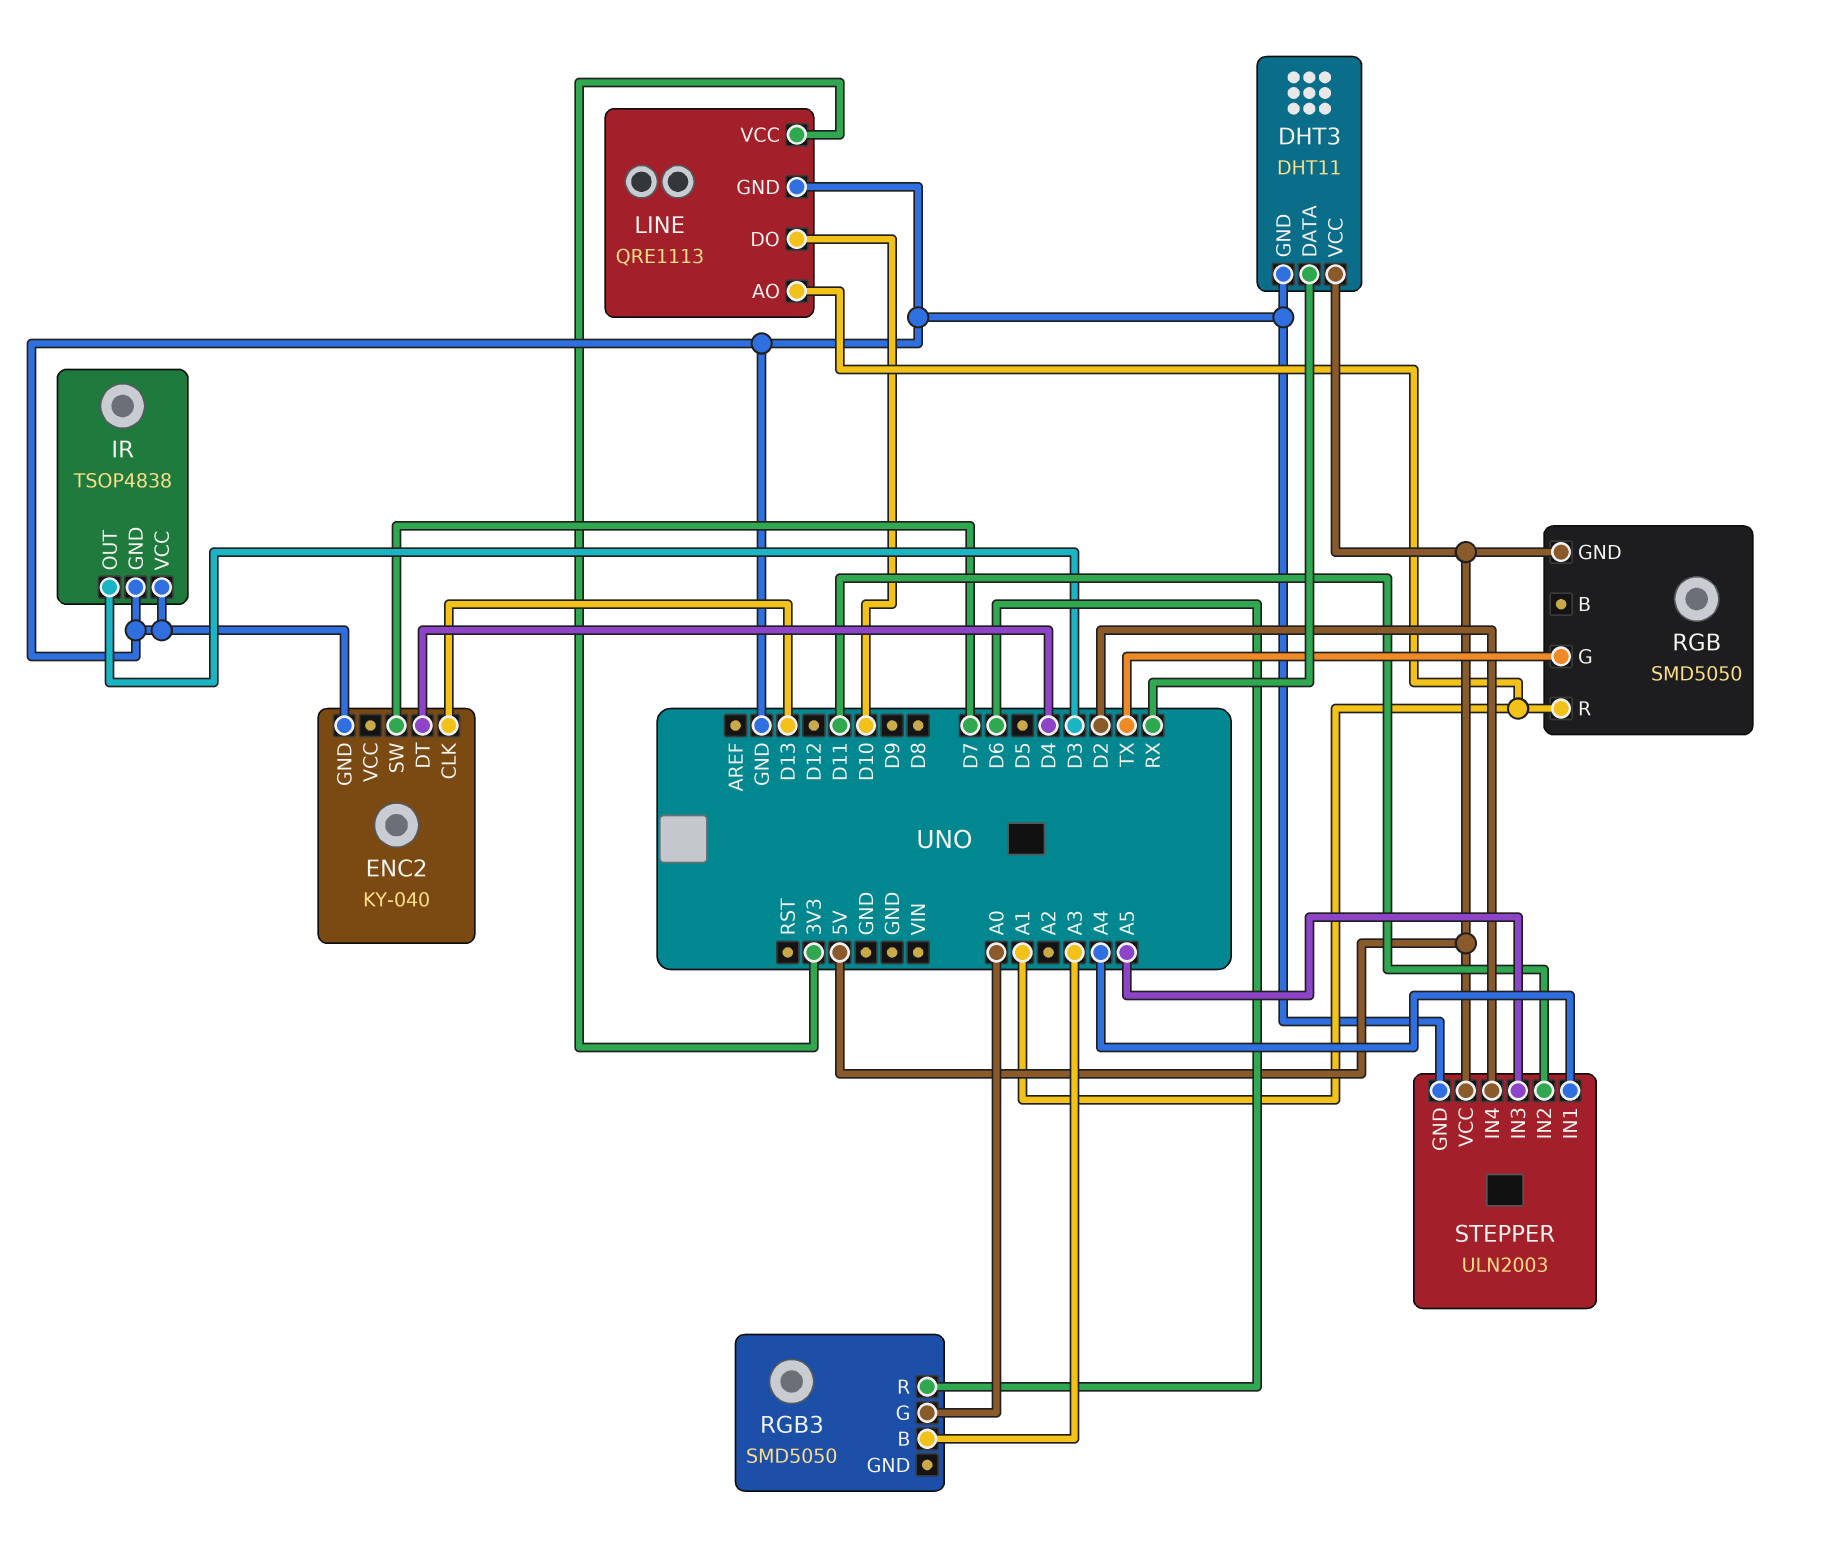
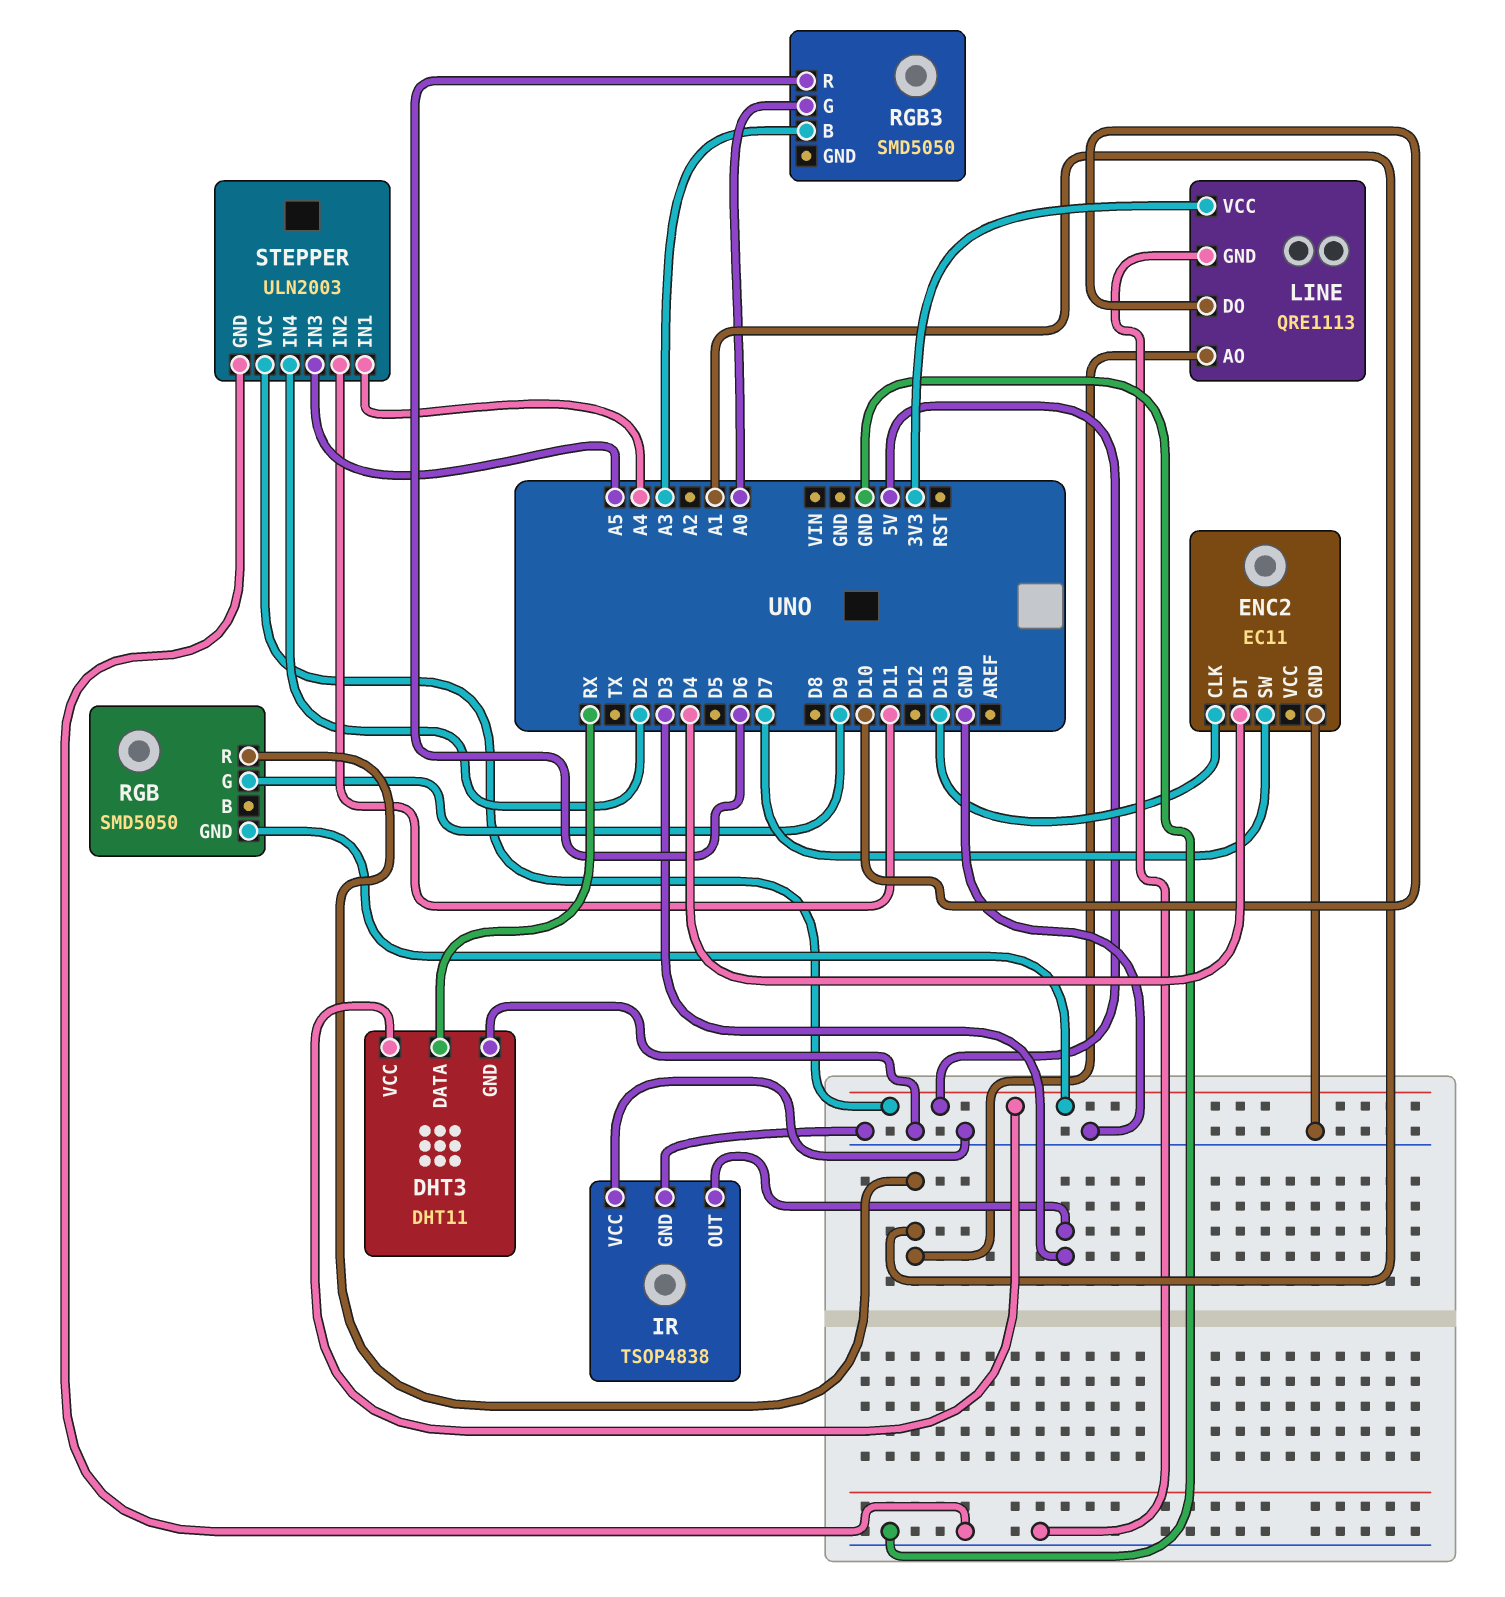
ENC2: KY-040 -> EC11
RGB pin G: TX -> D9

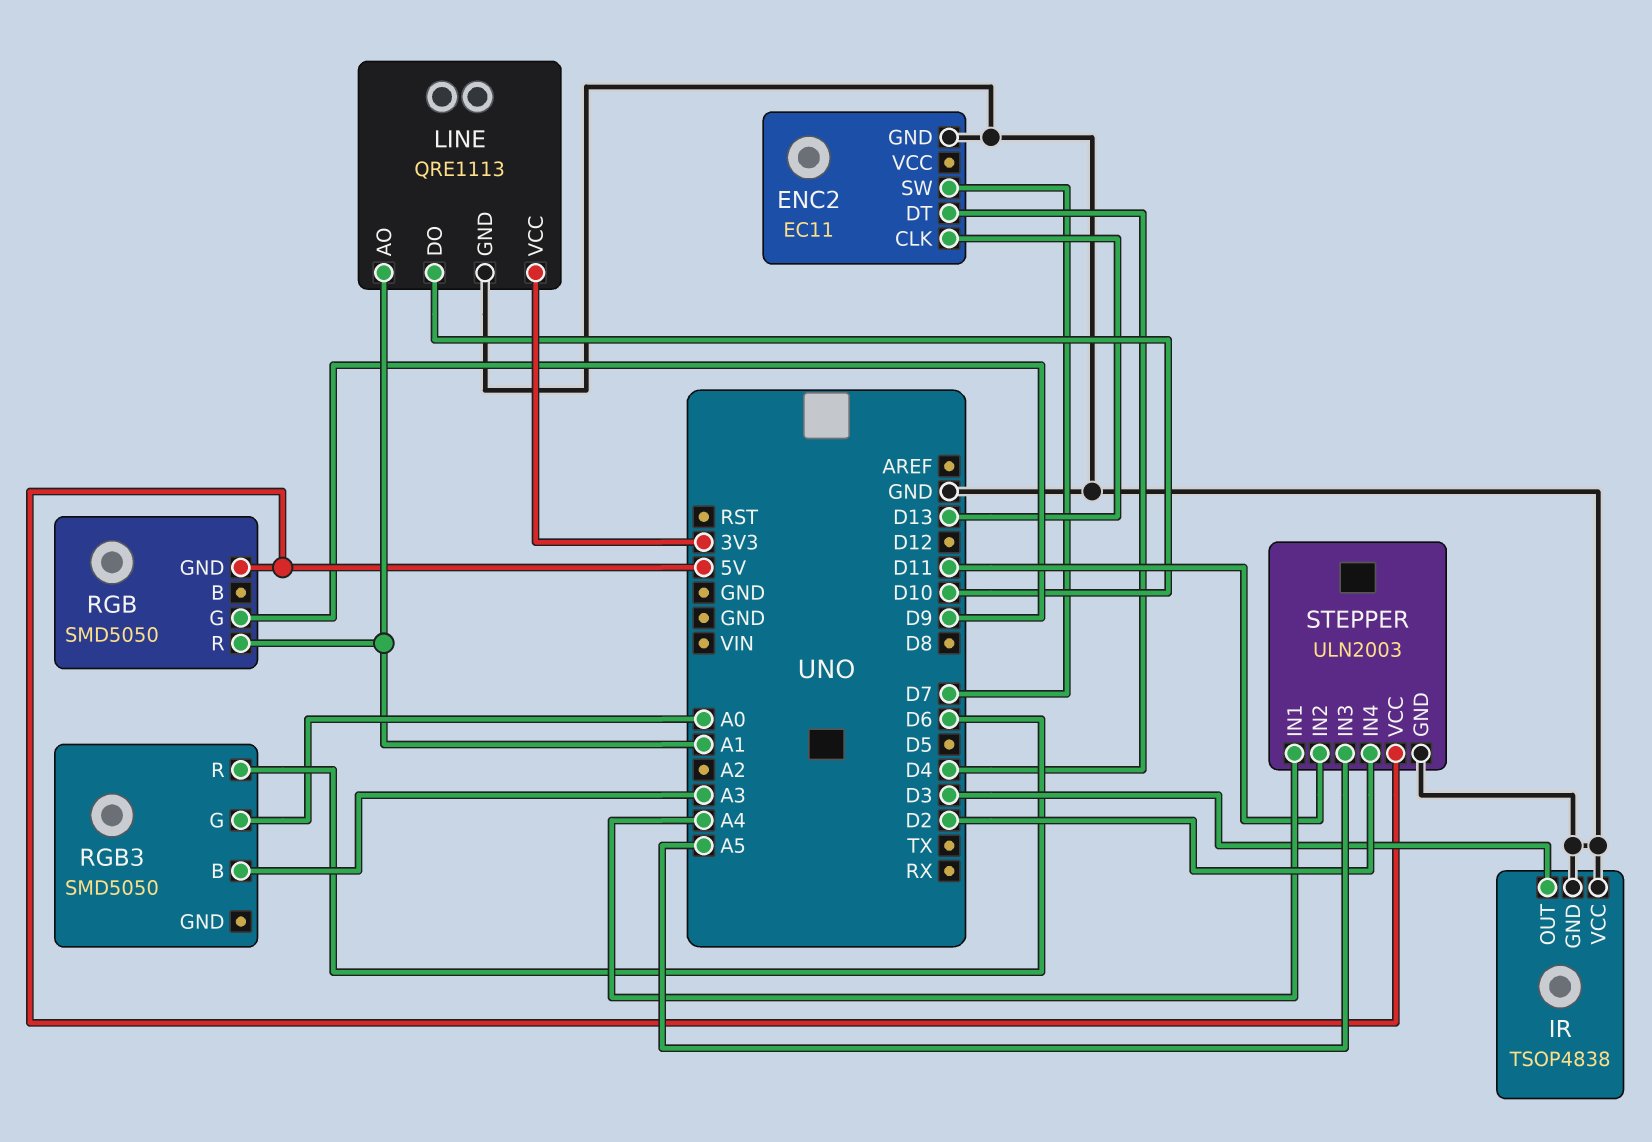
DHT3: DHT11 -> none
DHT3 pin DATA: RX -> none
DHT3 pin GND: GND -> none
DHT3 pin VCC: 5V -> none

